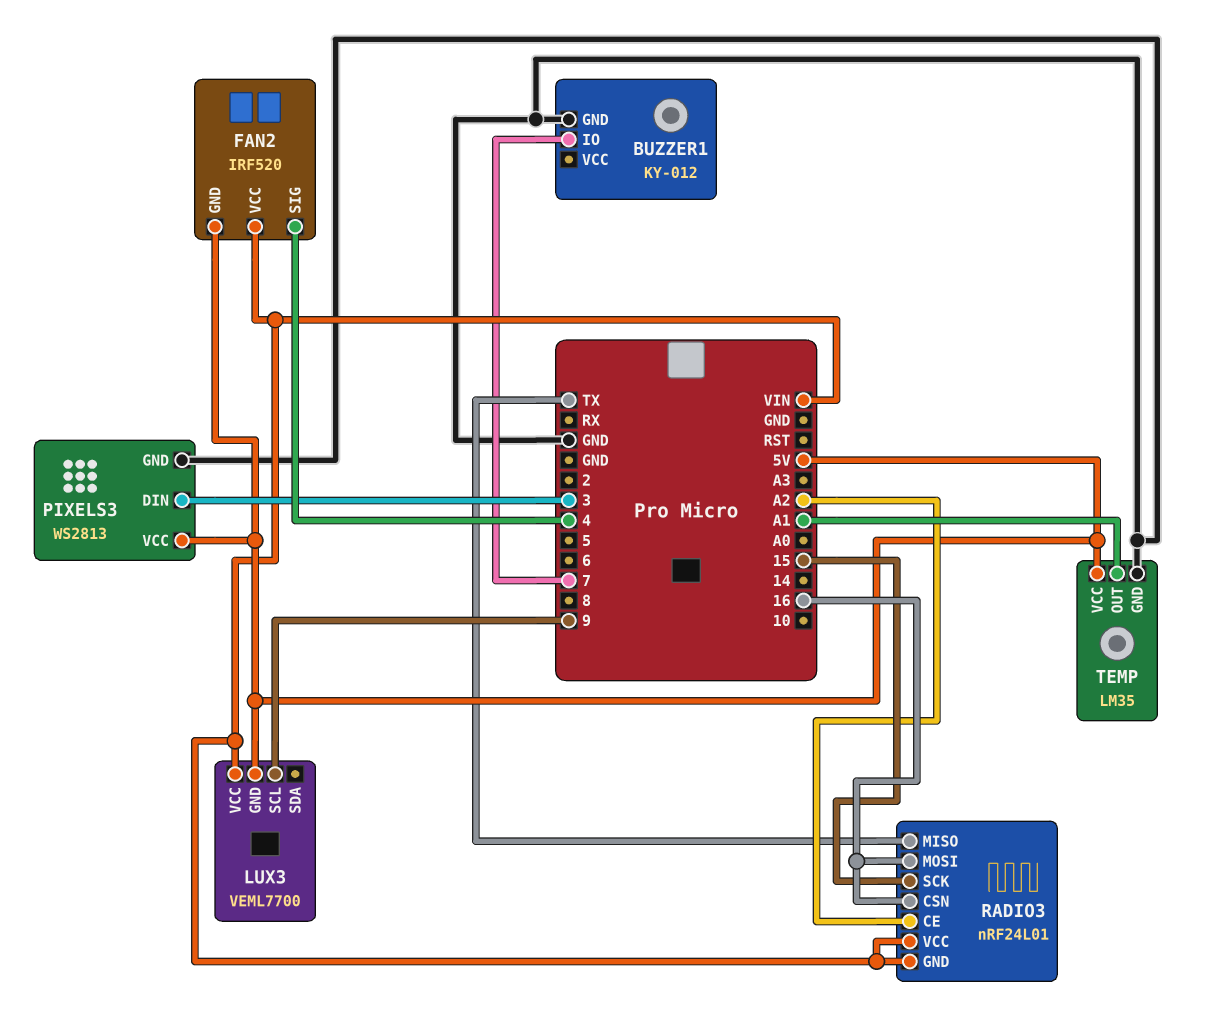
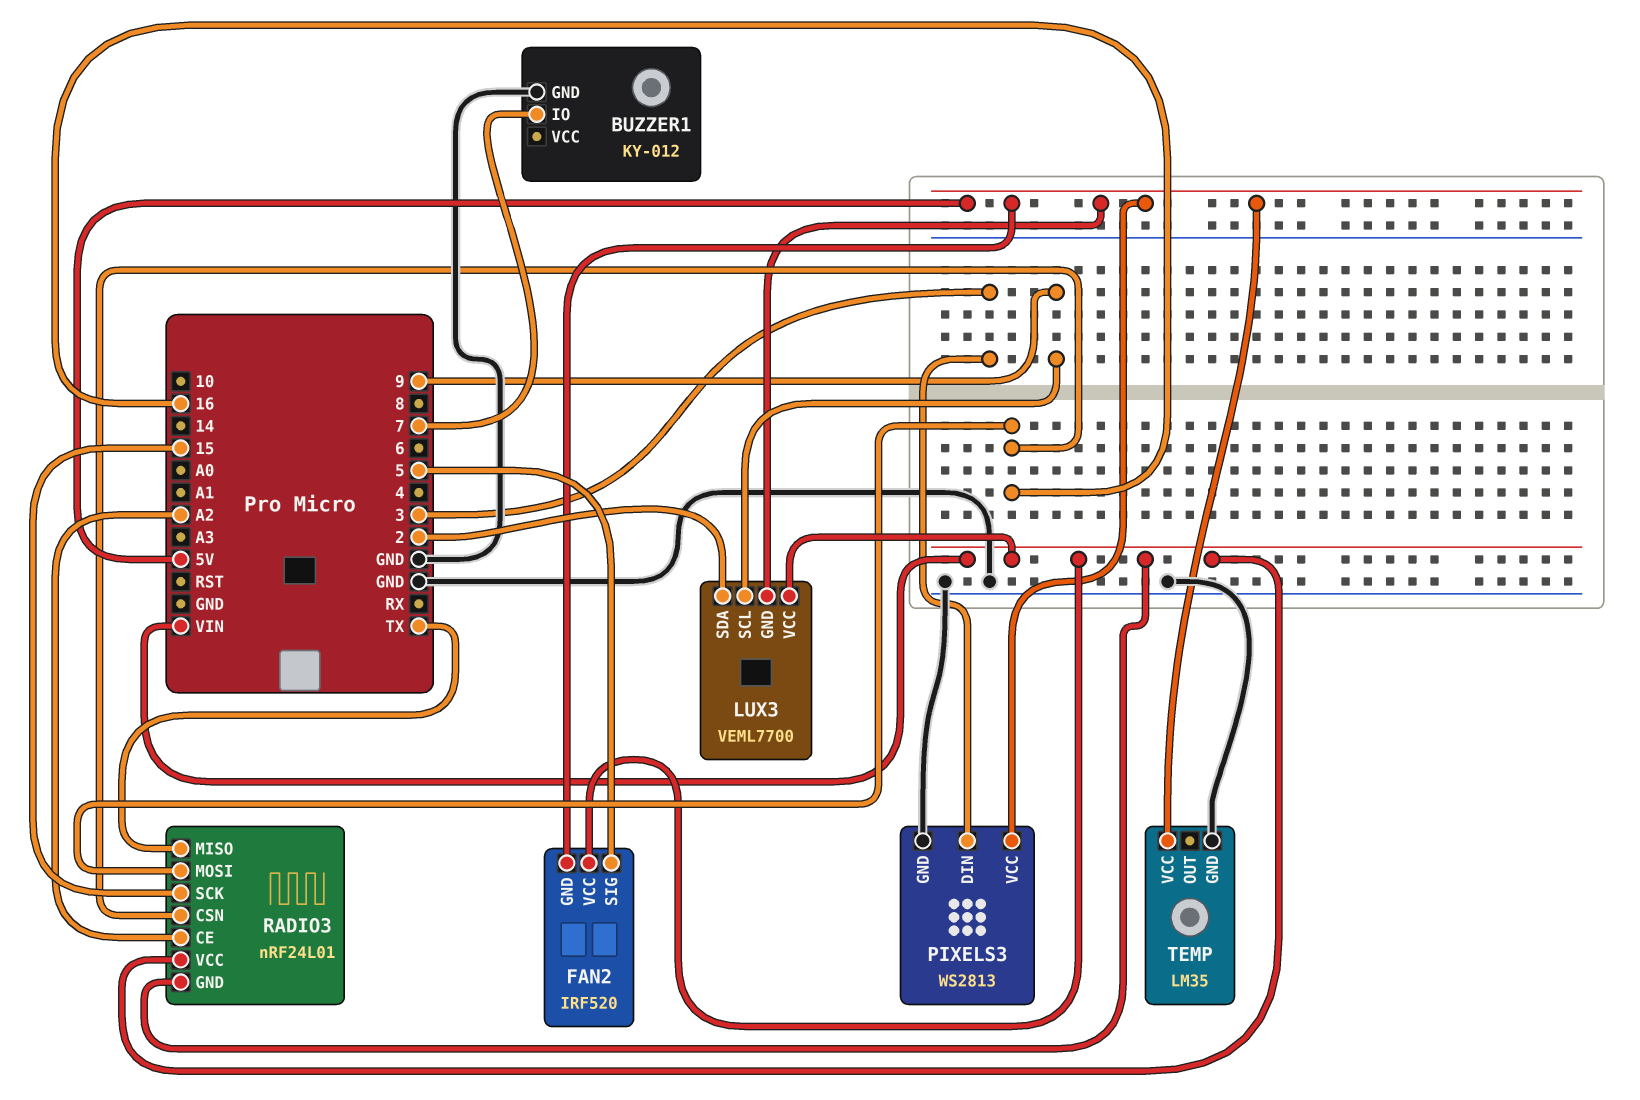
FAN2 pin SIG: 4 -> 5
LUX3 pin SDA: none -> 2
TEMP pin OUT: A1 -> none

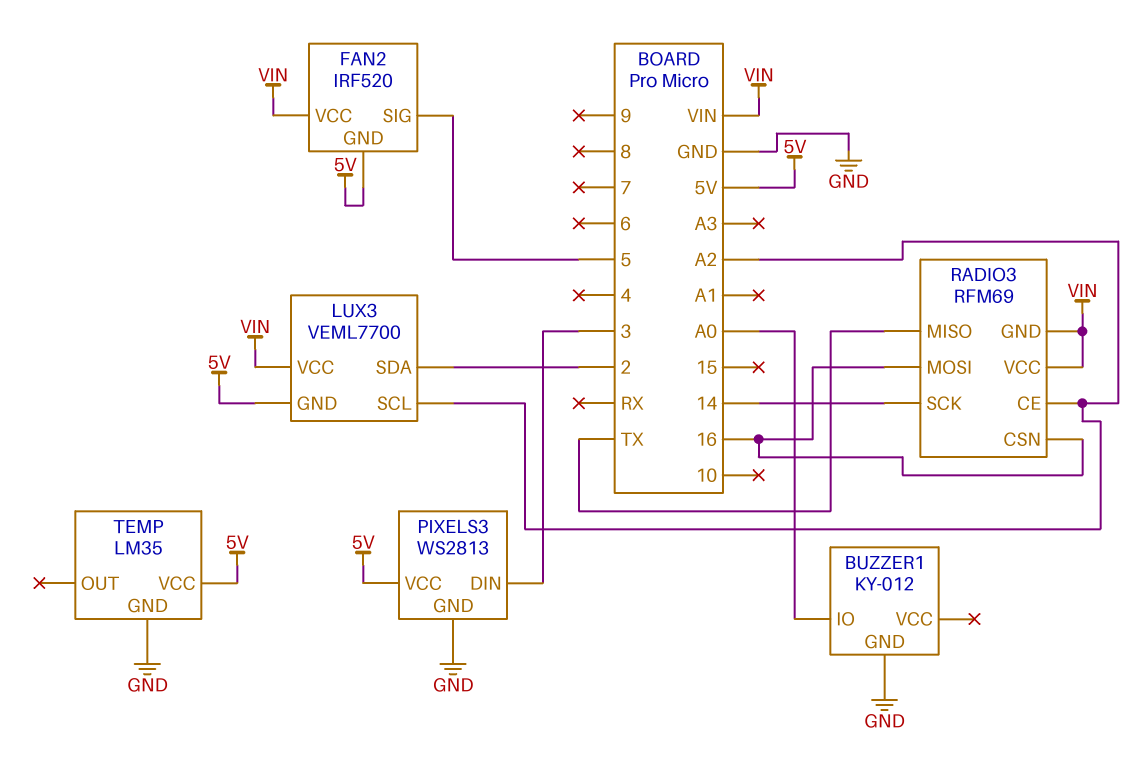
BUZZER1 pin IO: 7 -> A0
LUX3 pin SCL: 9 -> A2
RADIO3: nRF24L01 -> RFM69
RADIO3 pin SCK: 15 -> 14

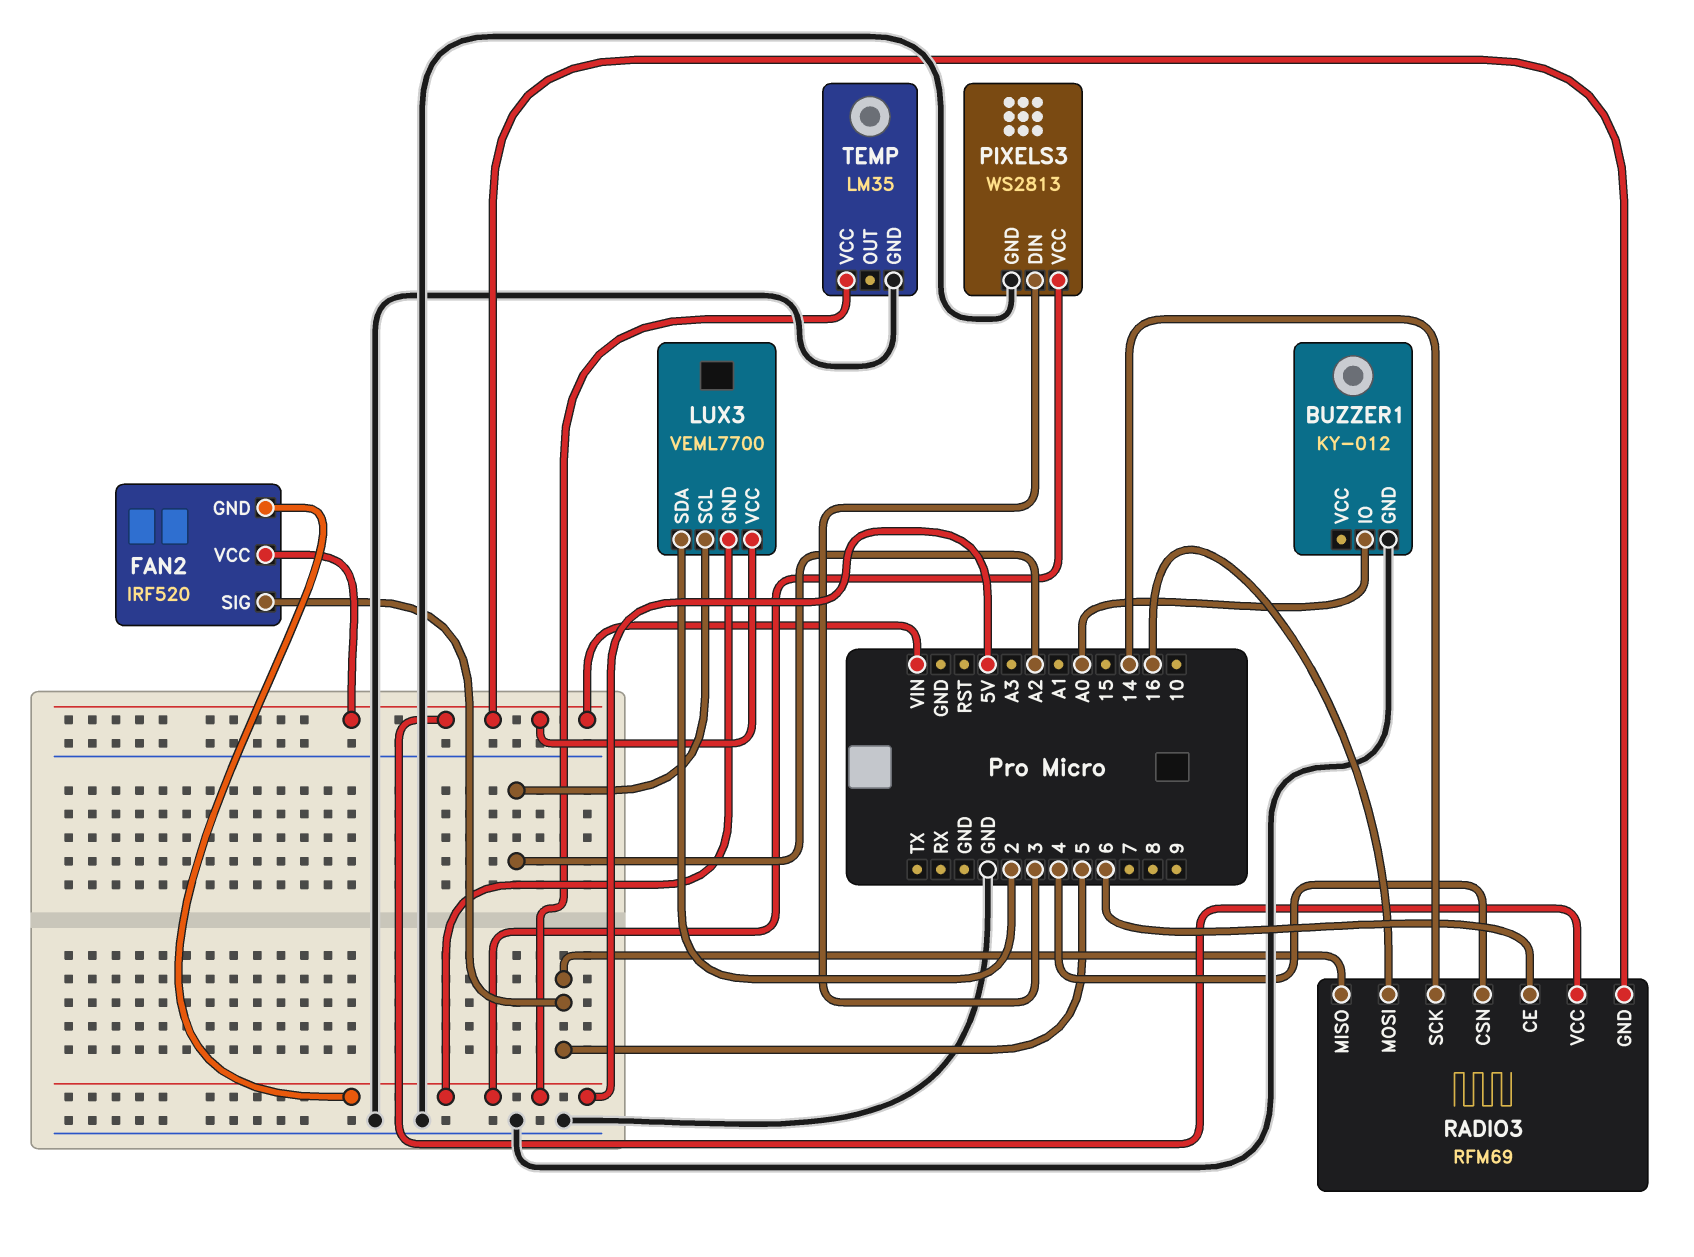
RADIO3 pin CE: A2 -> 6
RADIO3 pin CSN: 16 -> 4
RADIO3 pin MISO: TX -> 5

